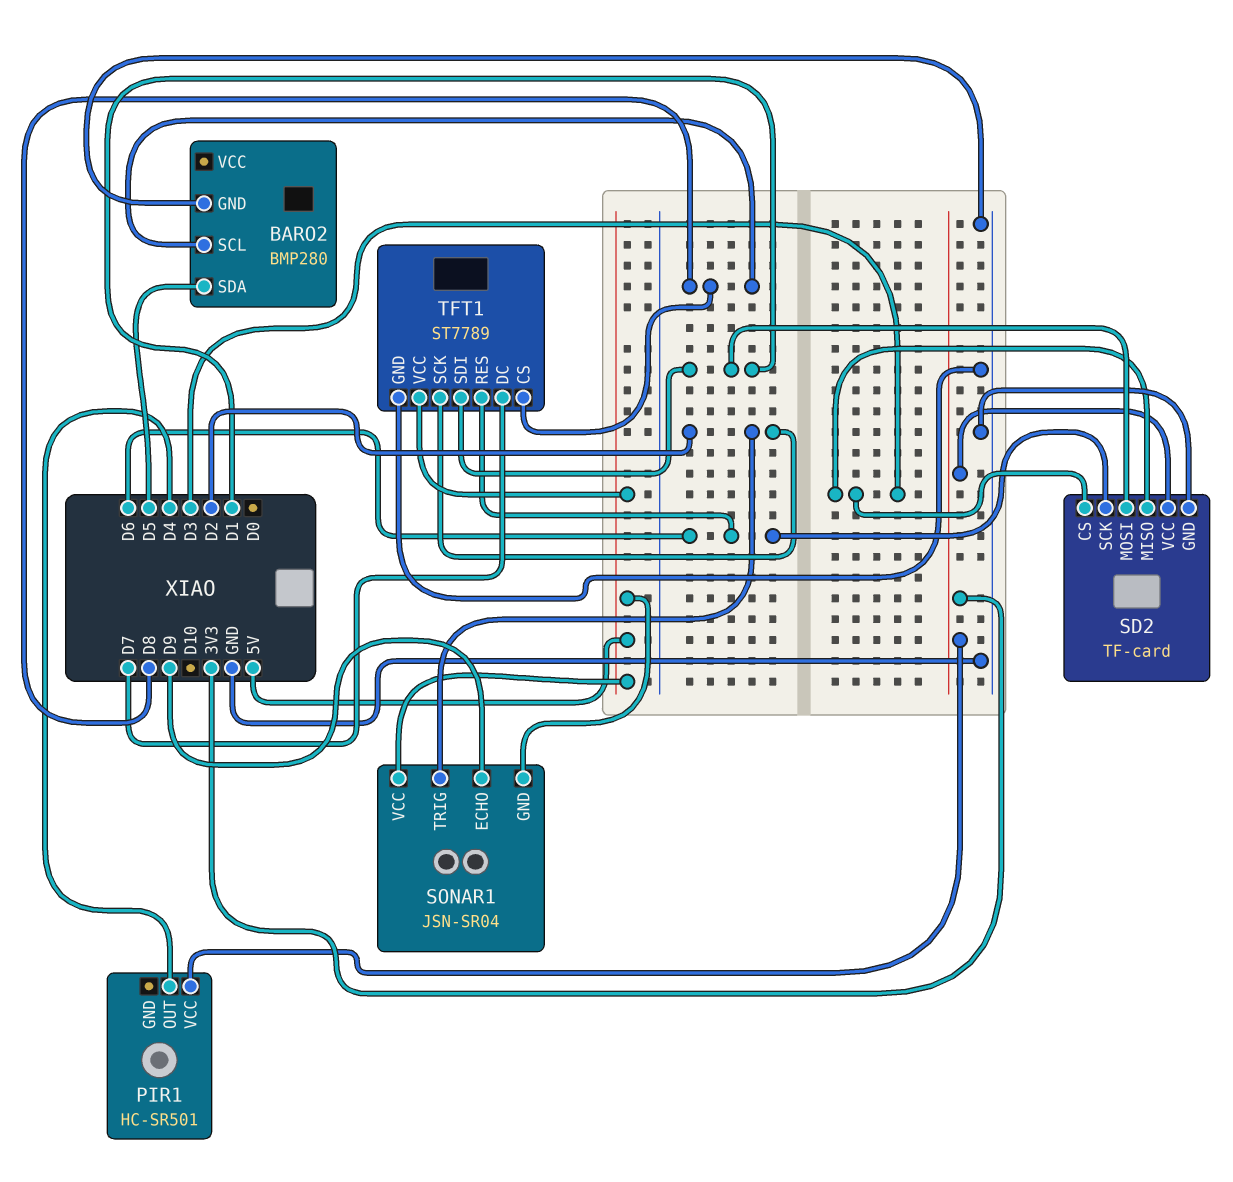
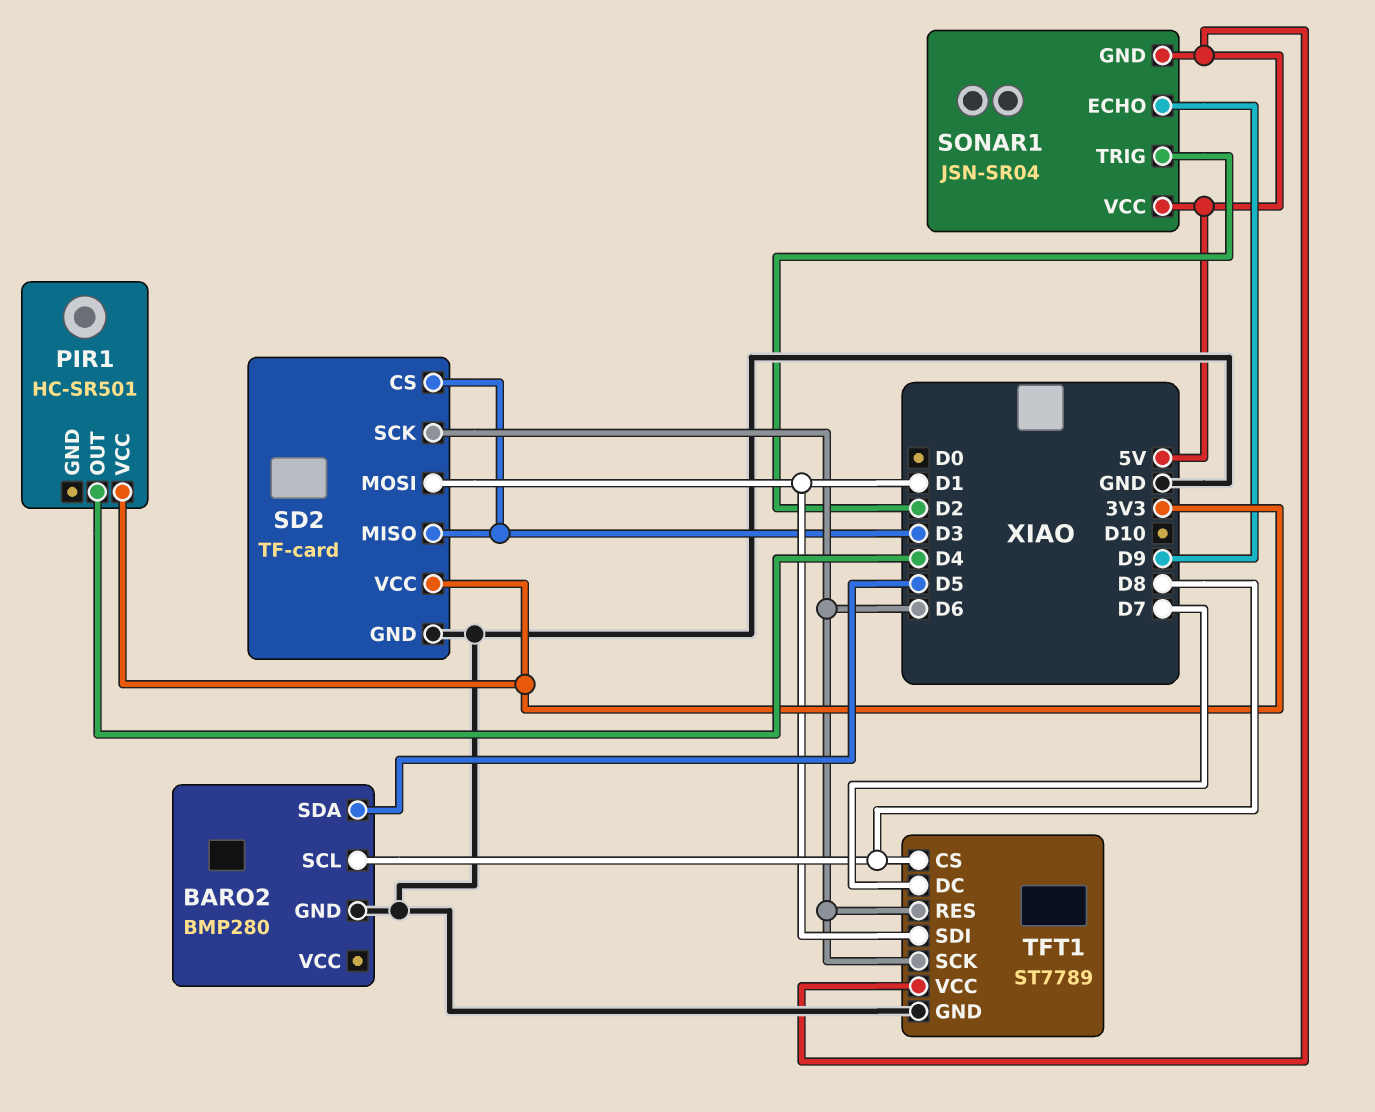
TFT1 pin SCK: D2 -> D6

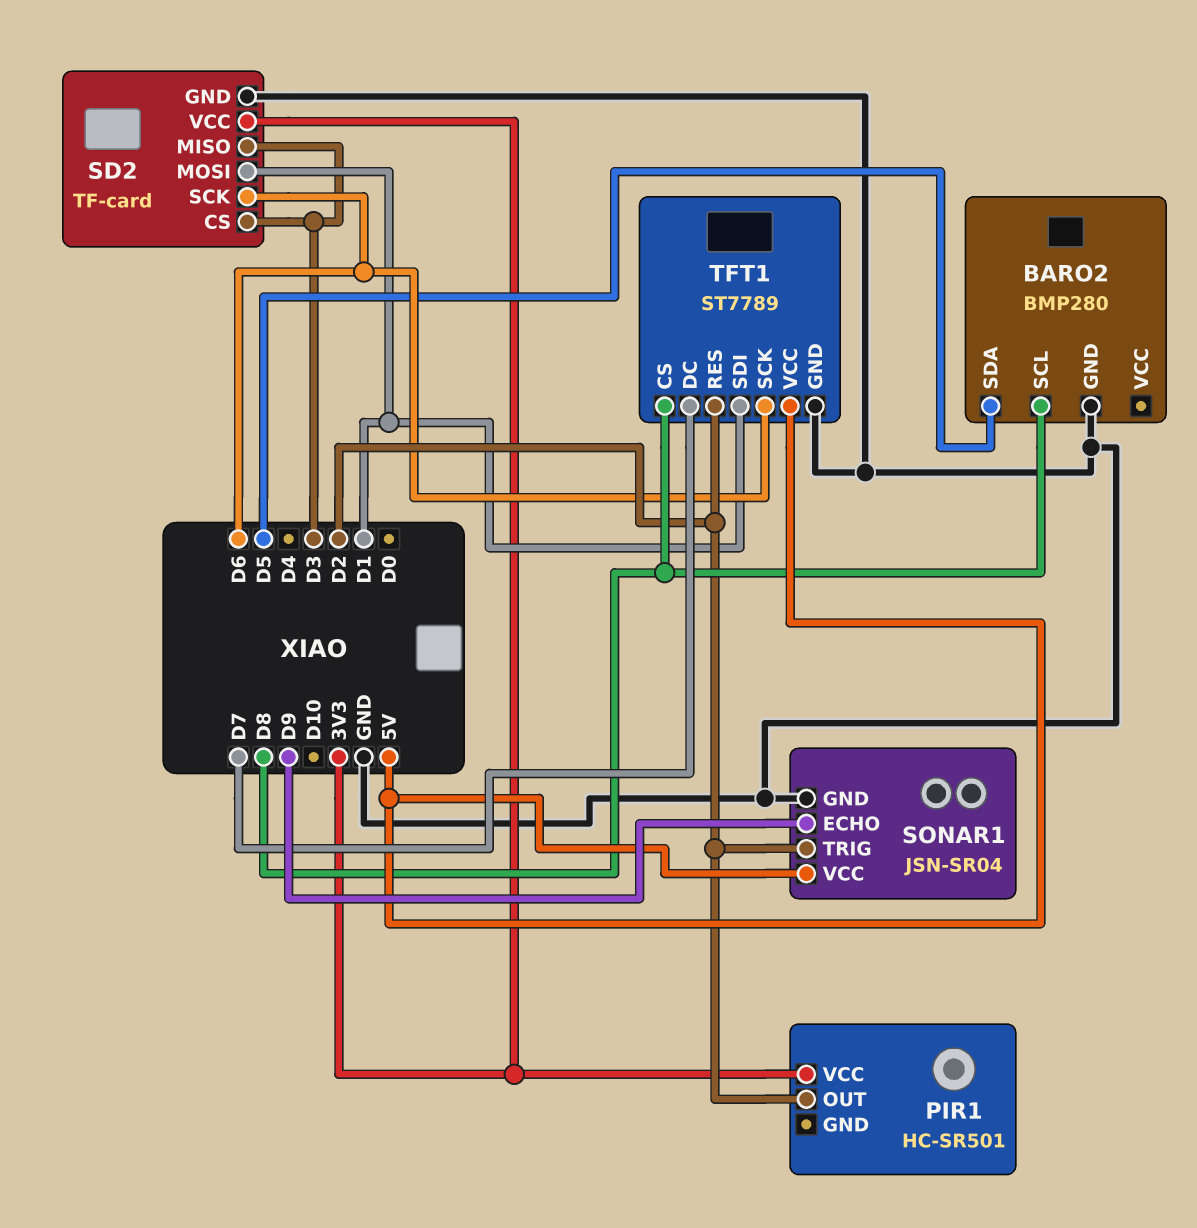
PIR1 pin OUT: D4 -> D2
SONAR1 pin GND: 5V -> GND
TFT1 pin RES: D6 -> D2

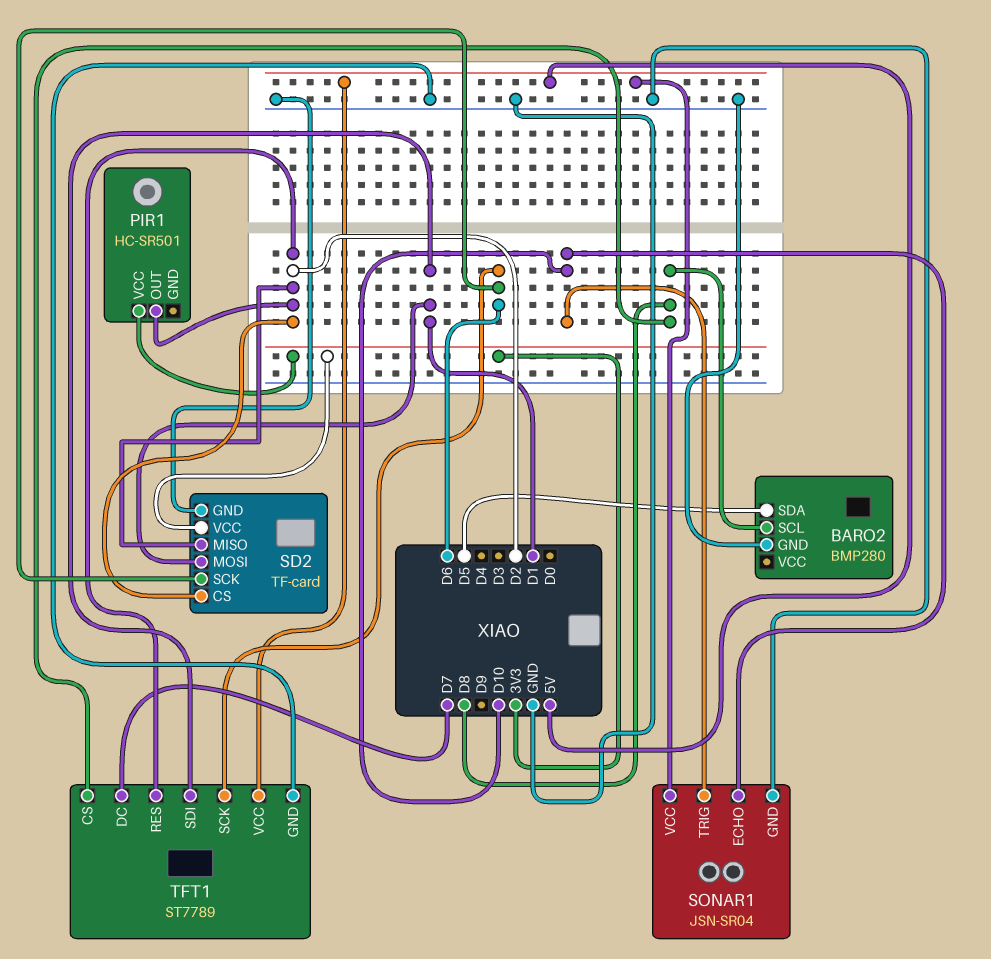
SD2 pin CS: D3 -> D2
SD2 pin MISO: D3 -> D2
SONAR1 pin ECHO: D9 -> D10
SONAR1 pin TRIG: D2 -> D10

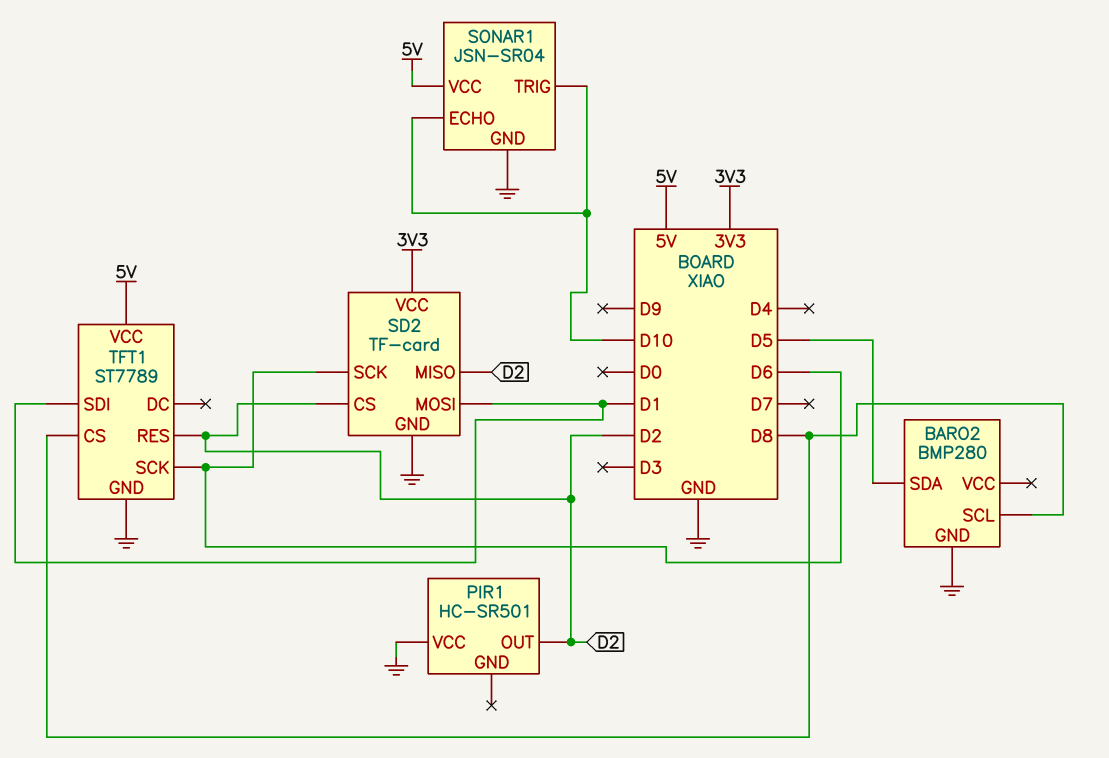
PIR1 pin VCC: 3V3 -> GND
TFT1 pin DC: D7 -> none

